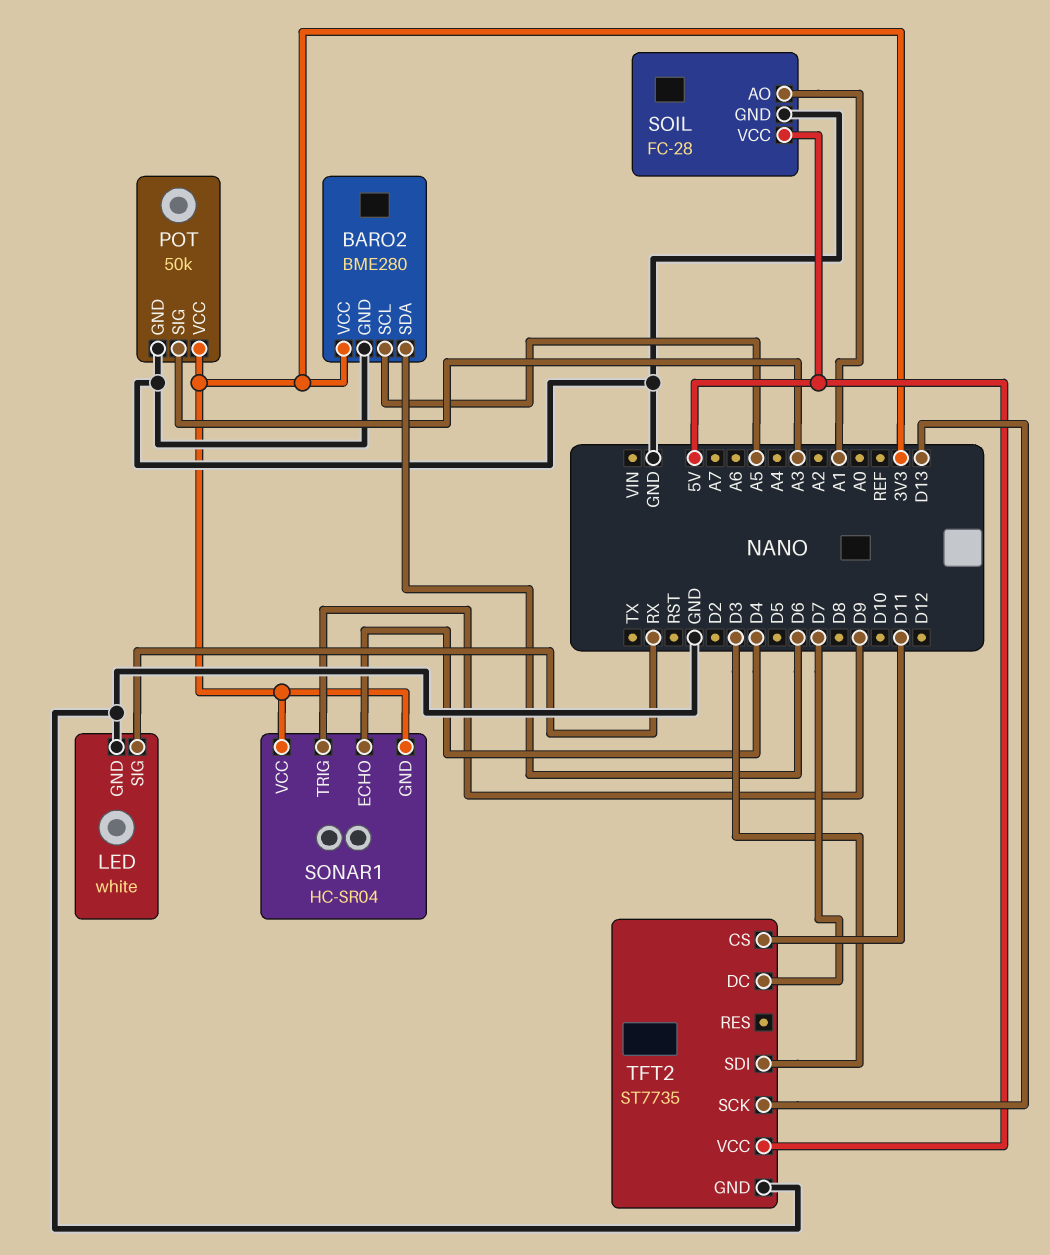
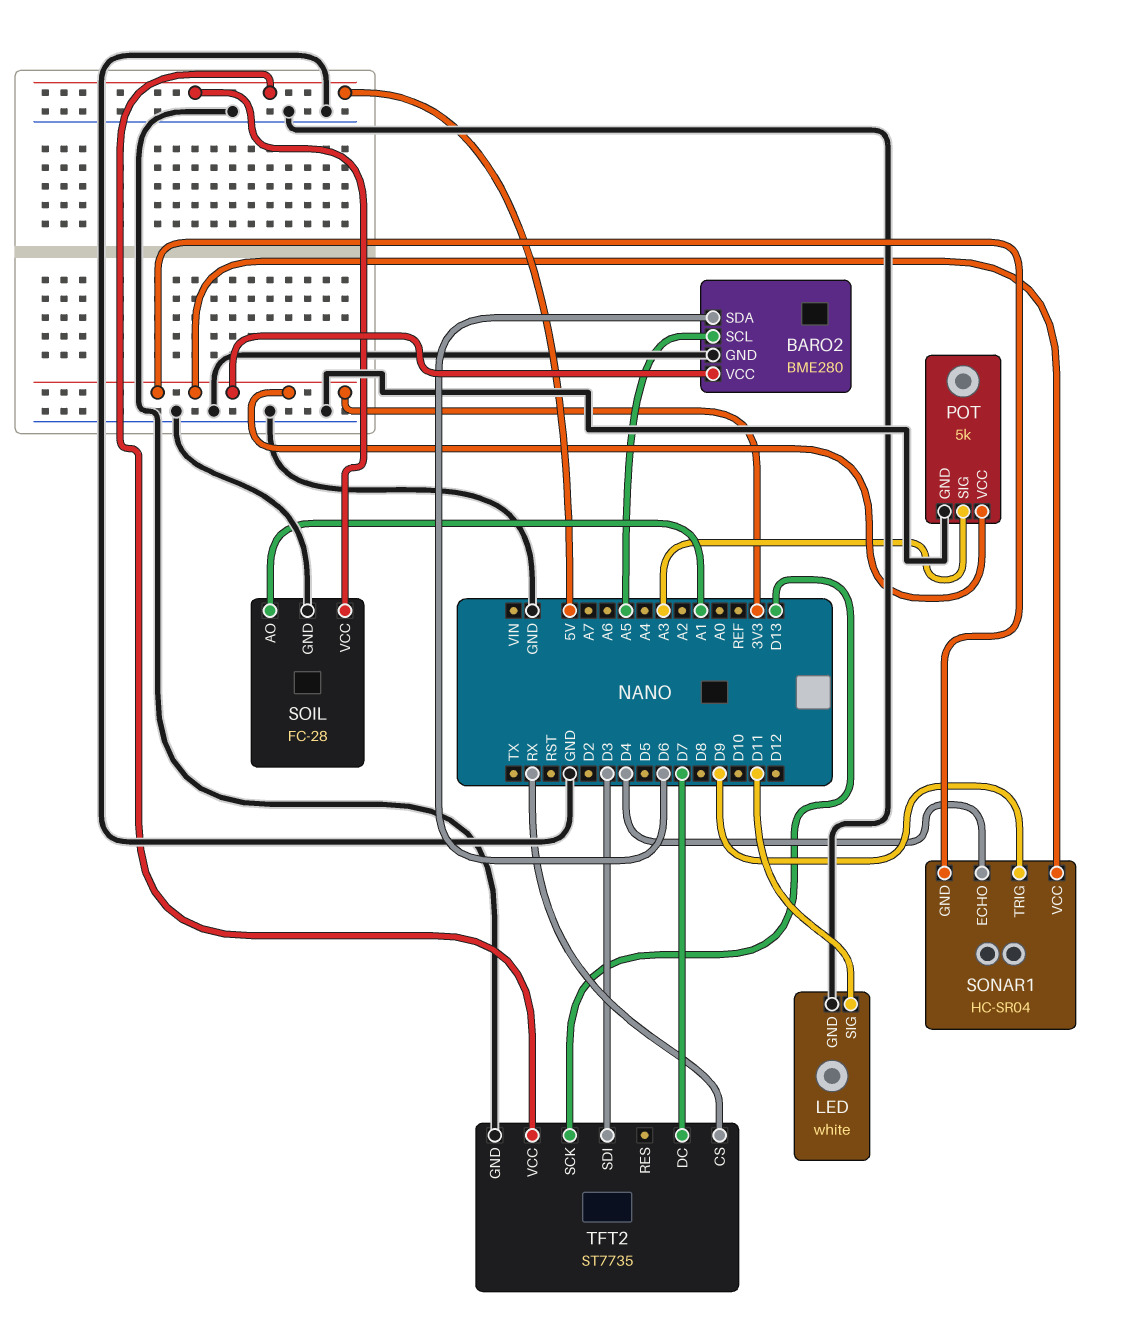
LED pin SIG: RX -> D11
POT: 50k -> 5k
TFT2 pin CS: D11 -> RX

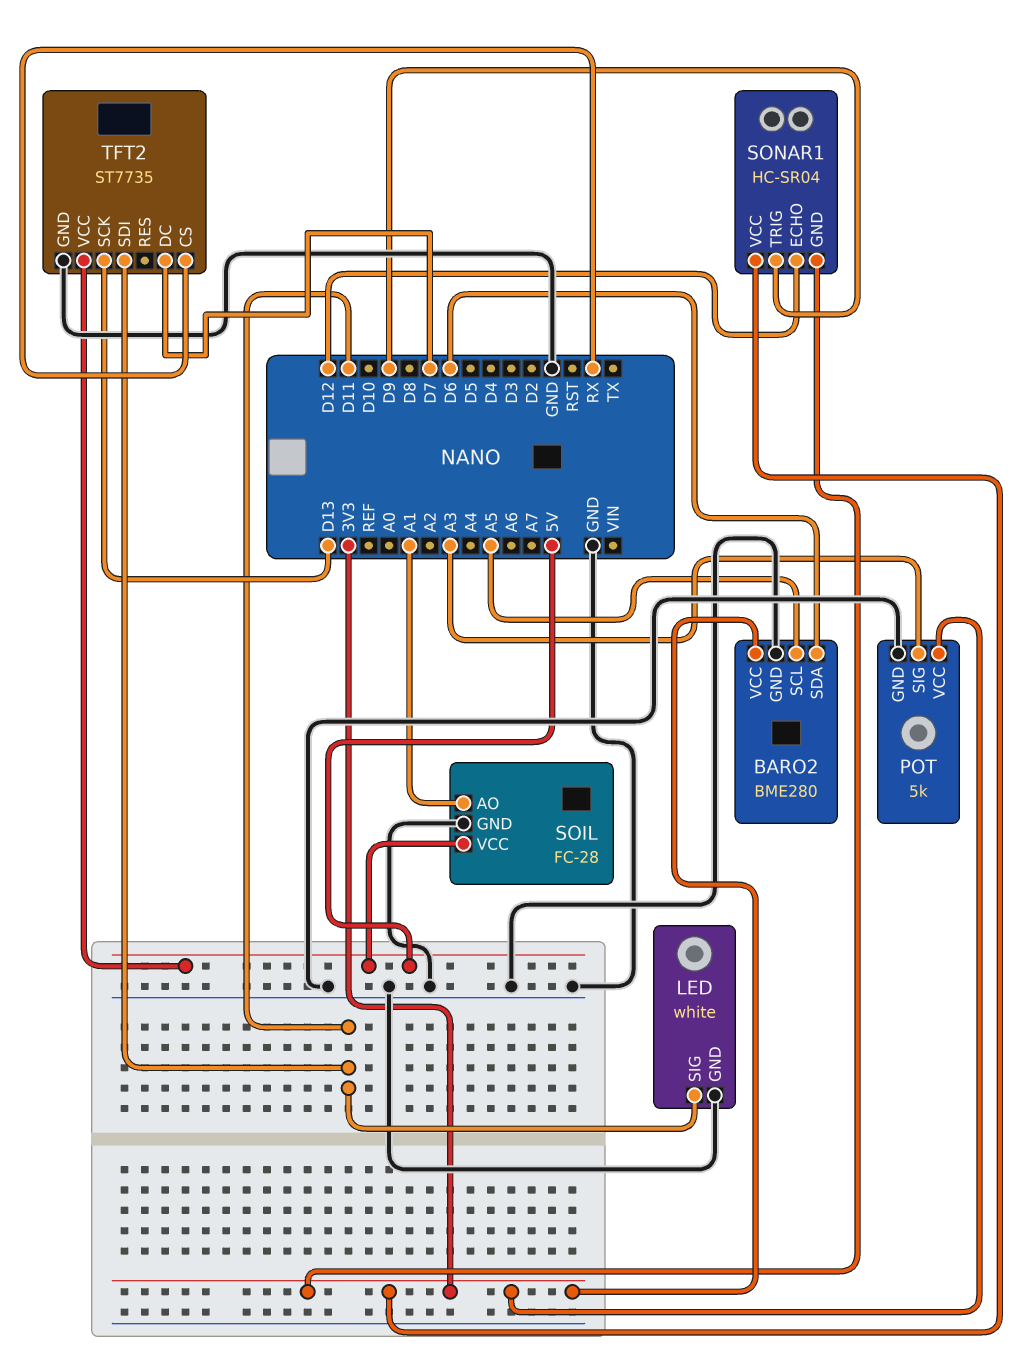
SONAR1 pin ECHO: D4 -> D12
TFT2 pin SDI: D3 -> D11

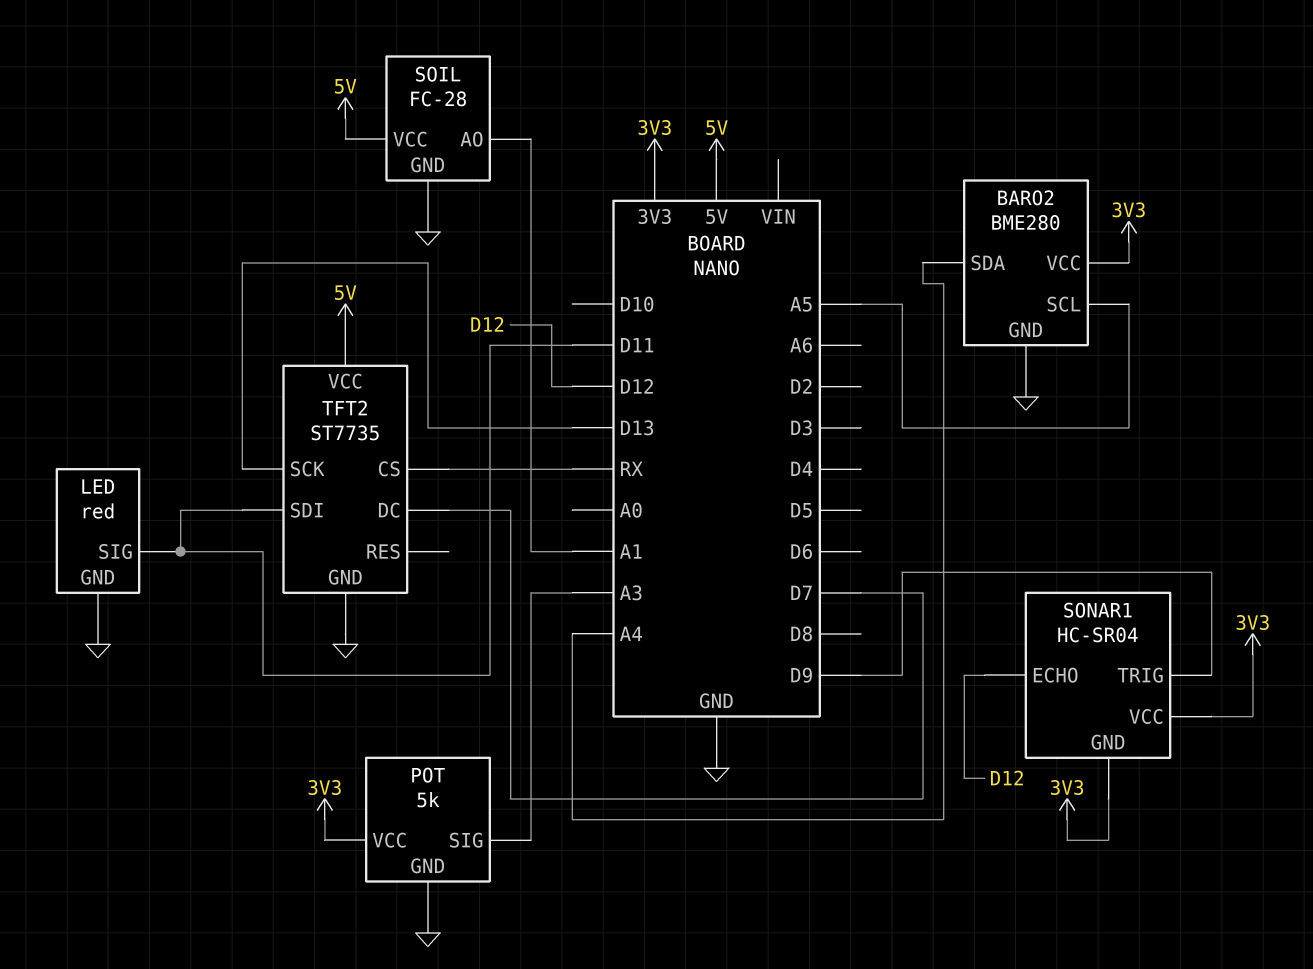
BARO2 pin SDA: D6 -> A4
LED: white -> red

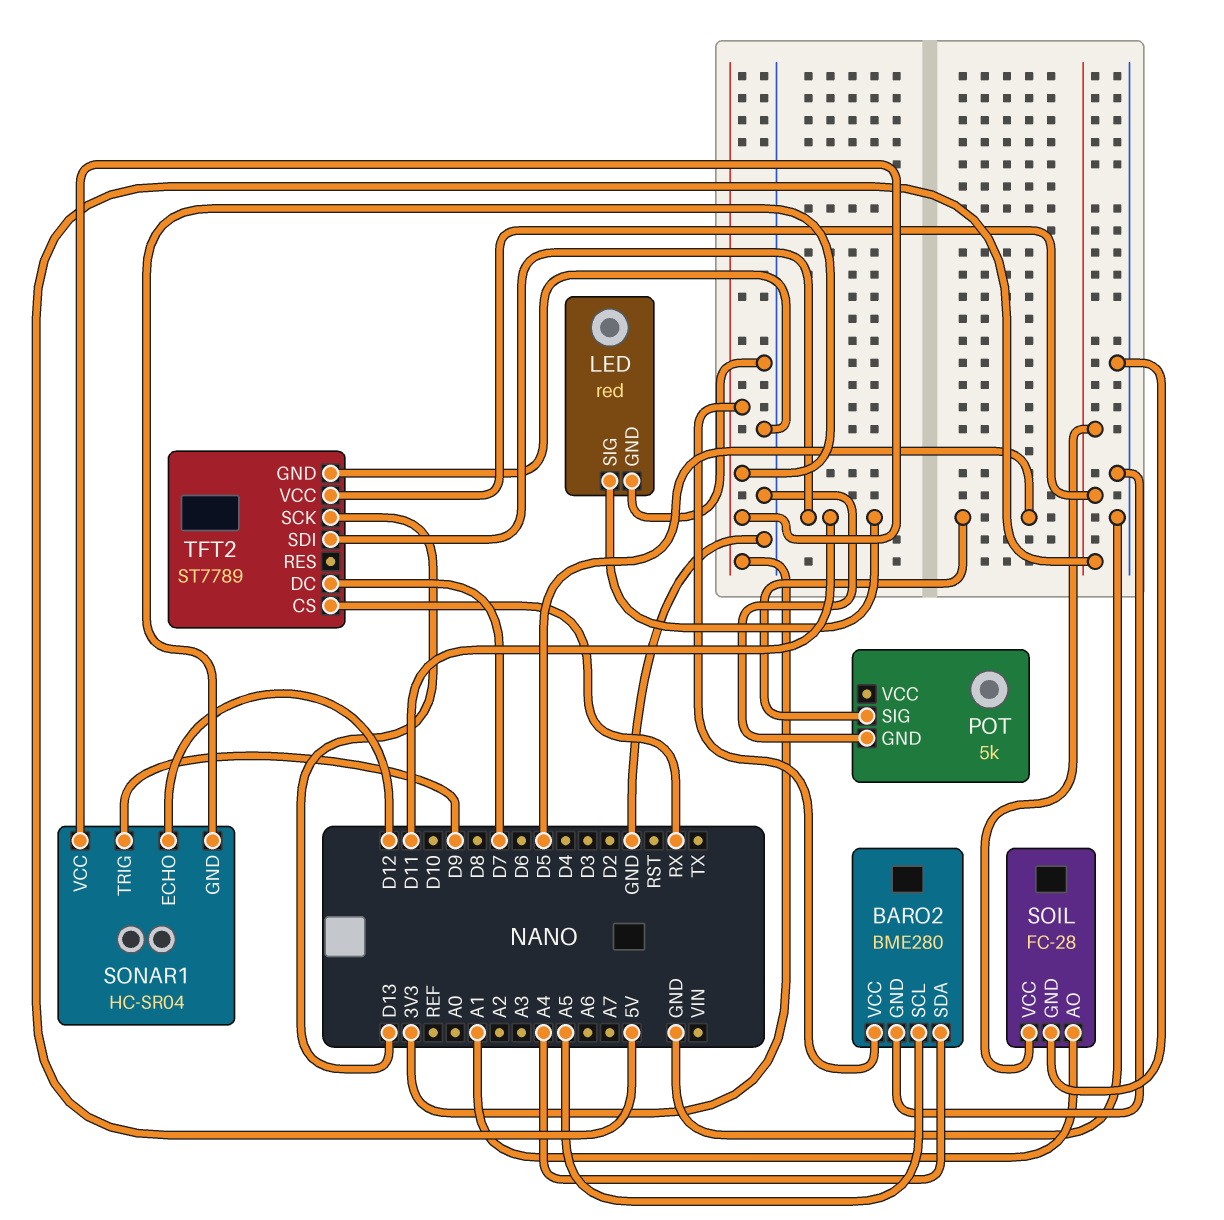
POT pin SIG: A3 -> D5
POT pin VCC: 3V3 -> none
TFT2: ST7735 -> ST7789

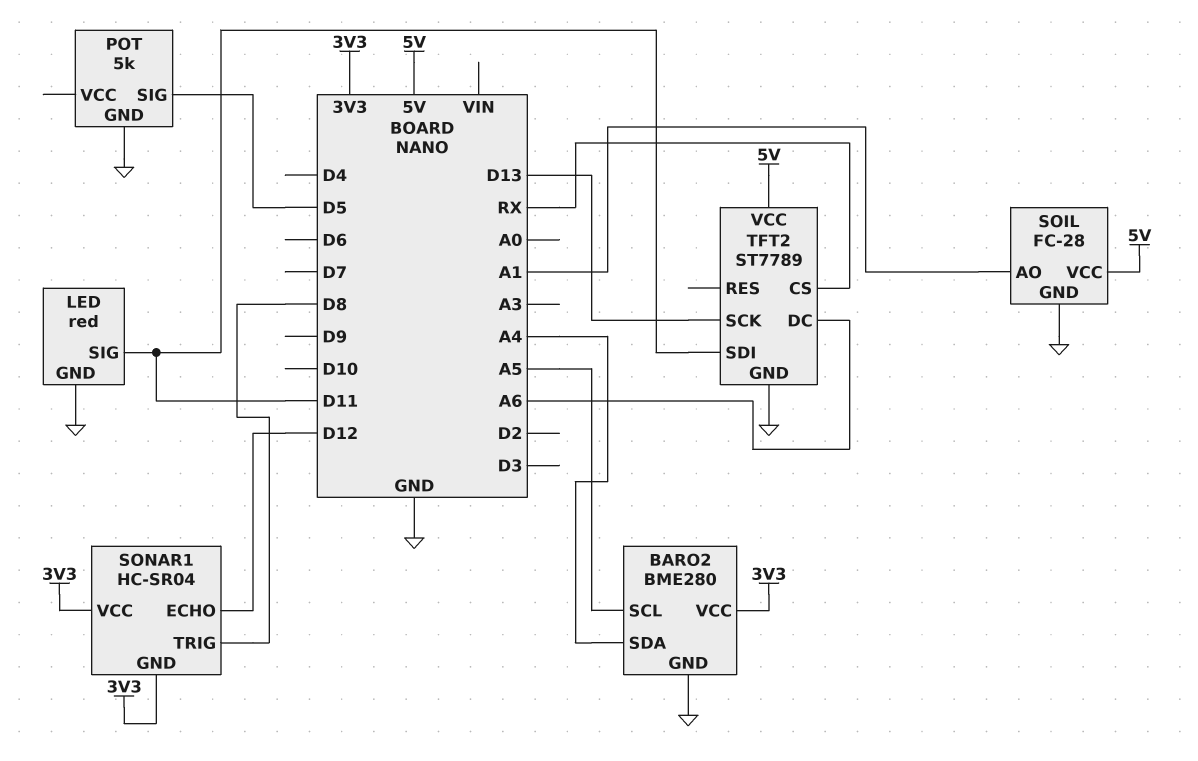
SONAR1 pin TRIG: D9 -> D8
TFT2 pin DC: D7 -> A6

